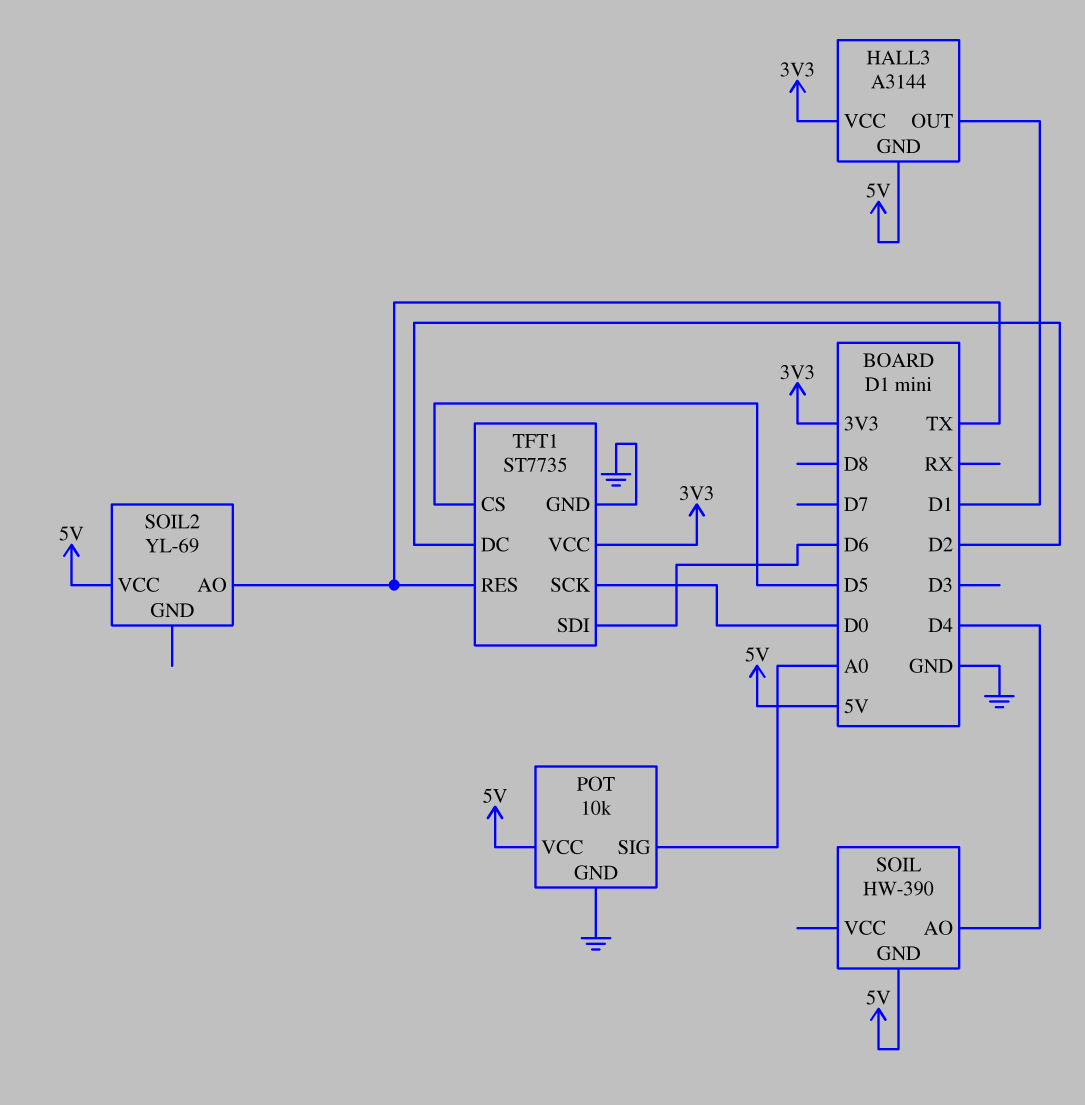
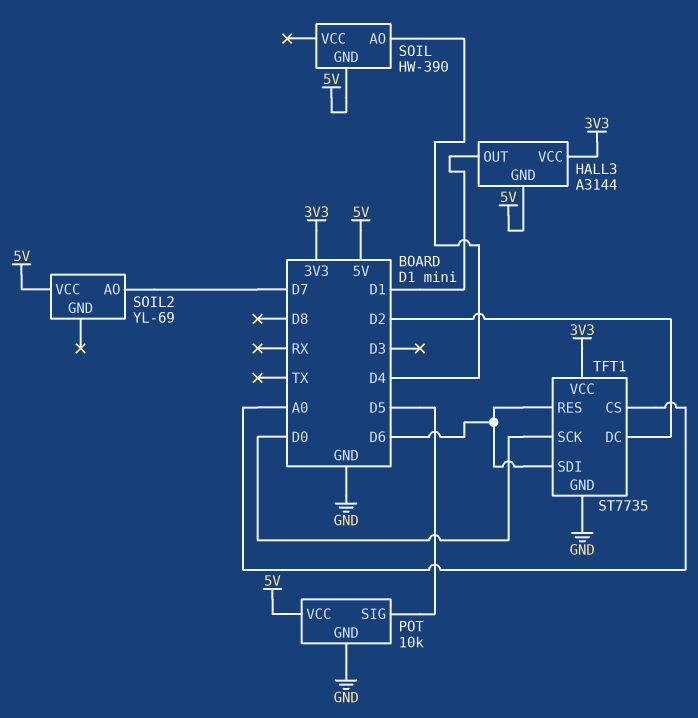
POT pin SIG: A0 -> D5
SOIL2 pin AO: TX -> D7
TFT1 pin CS: D5 -> A0
TFT1 pin RES: TX -> D6

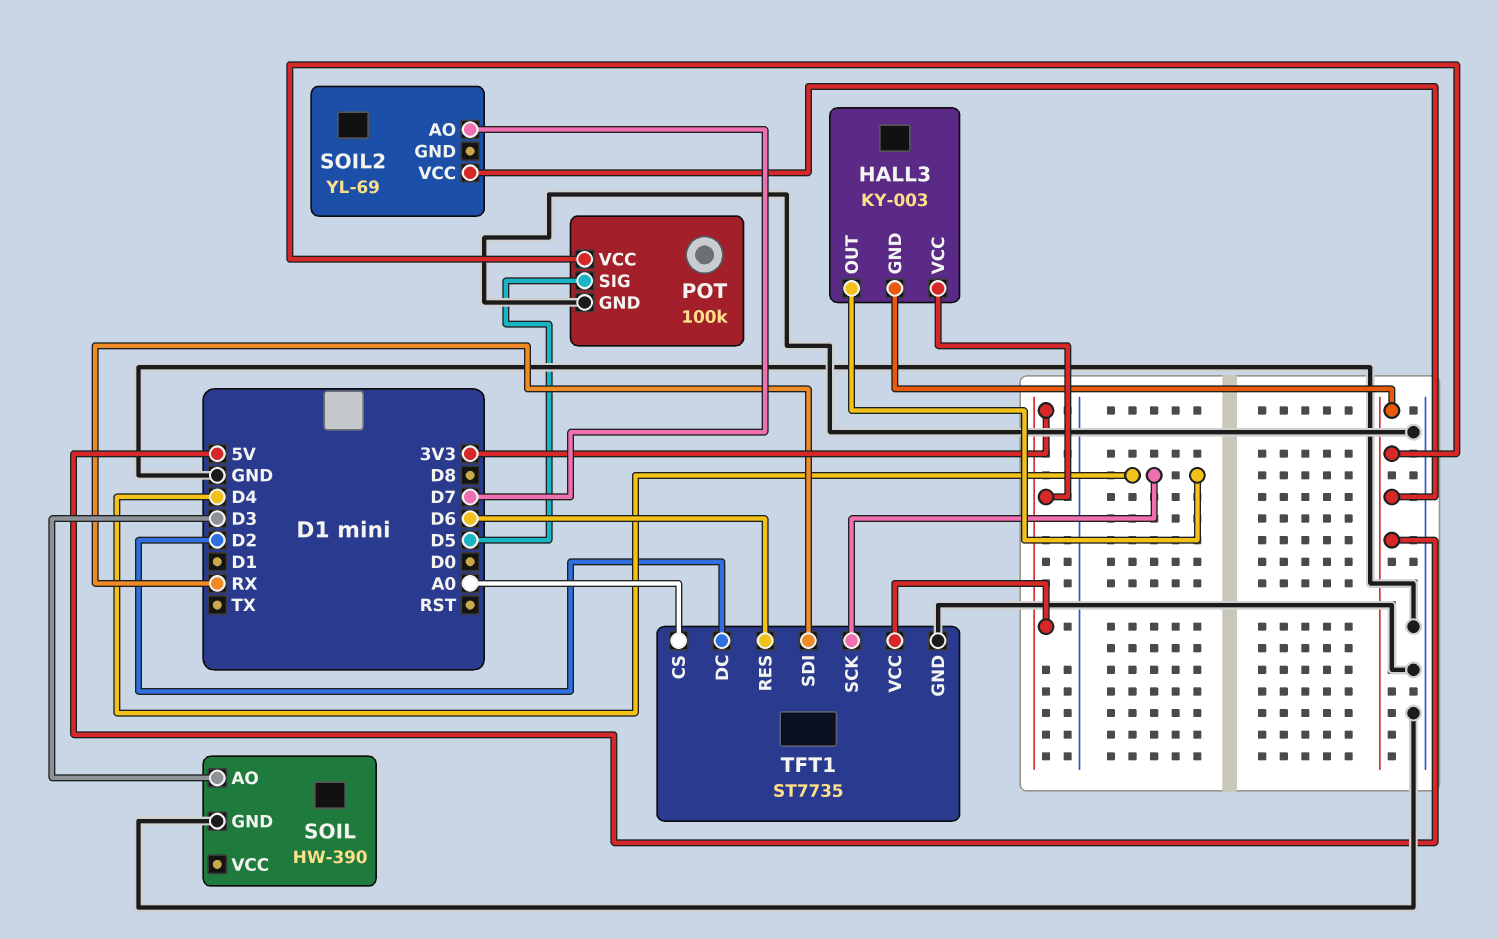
HALL3: A3144 -> KY-003
HALL3 pin OUT: D1 -> D4
POT: 10k -> 100k
SOIL pin AO: D4 -> D3
SOIL pin GND: 5V -> GND
TFT1 pin SCK: D0 -> D4
TFT1 pin SDI: D6 -> RX

